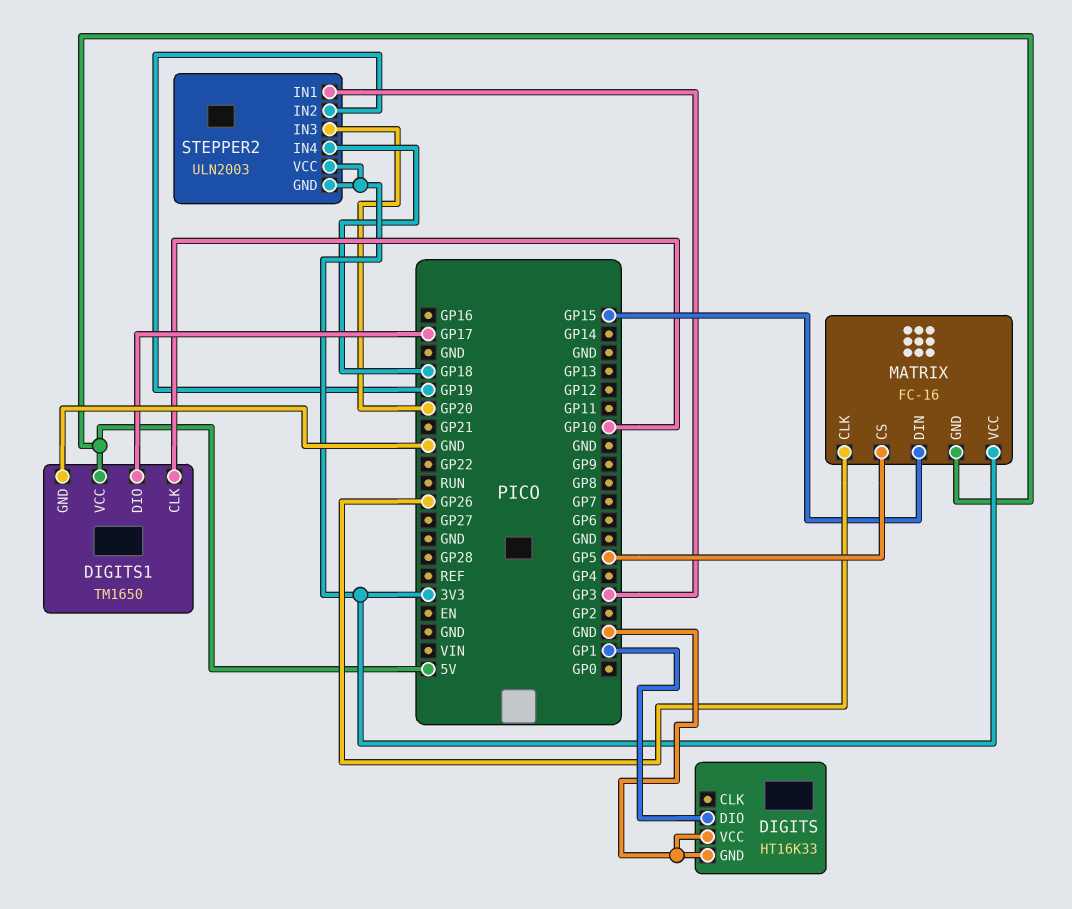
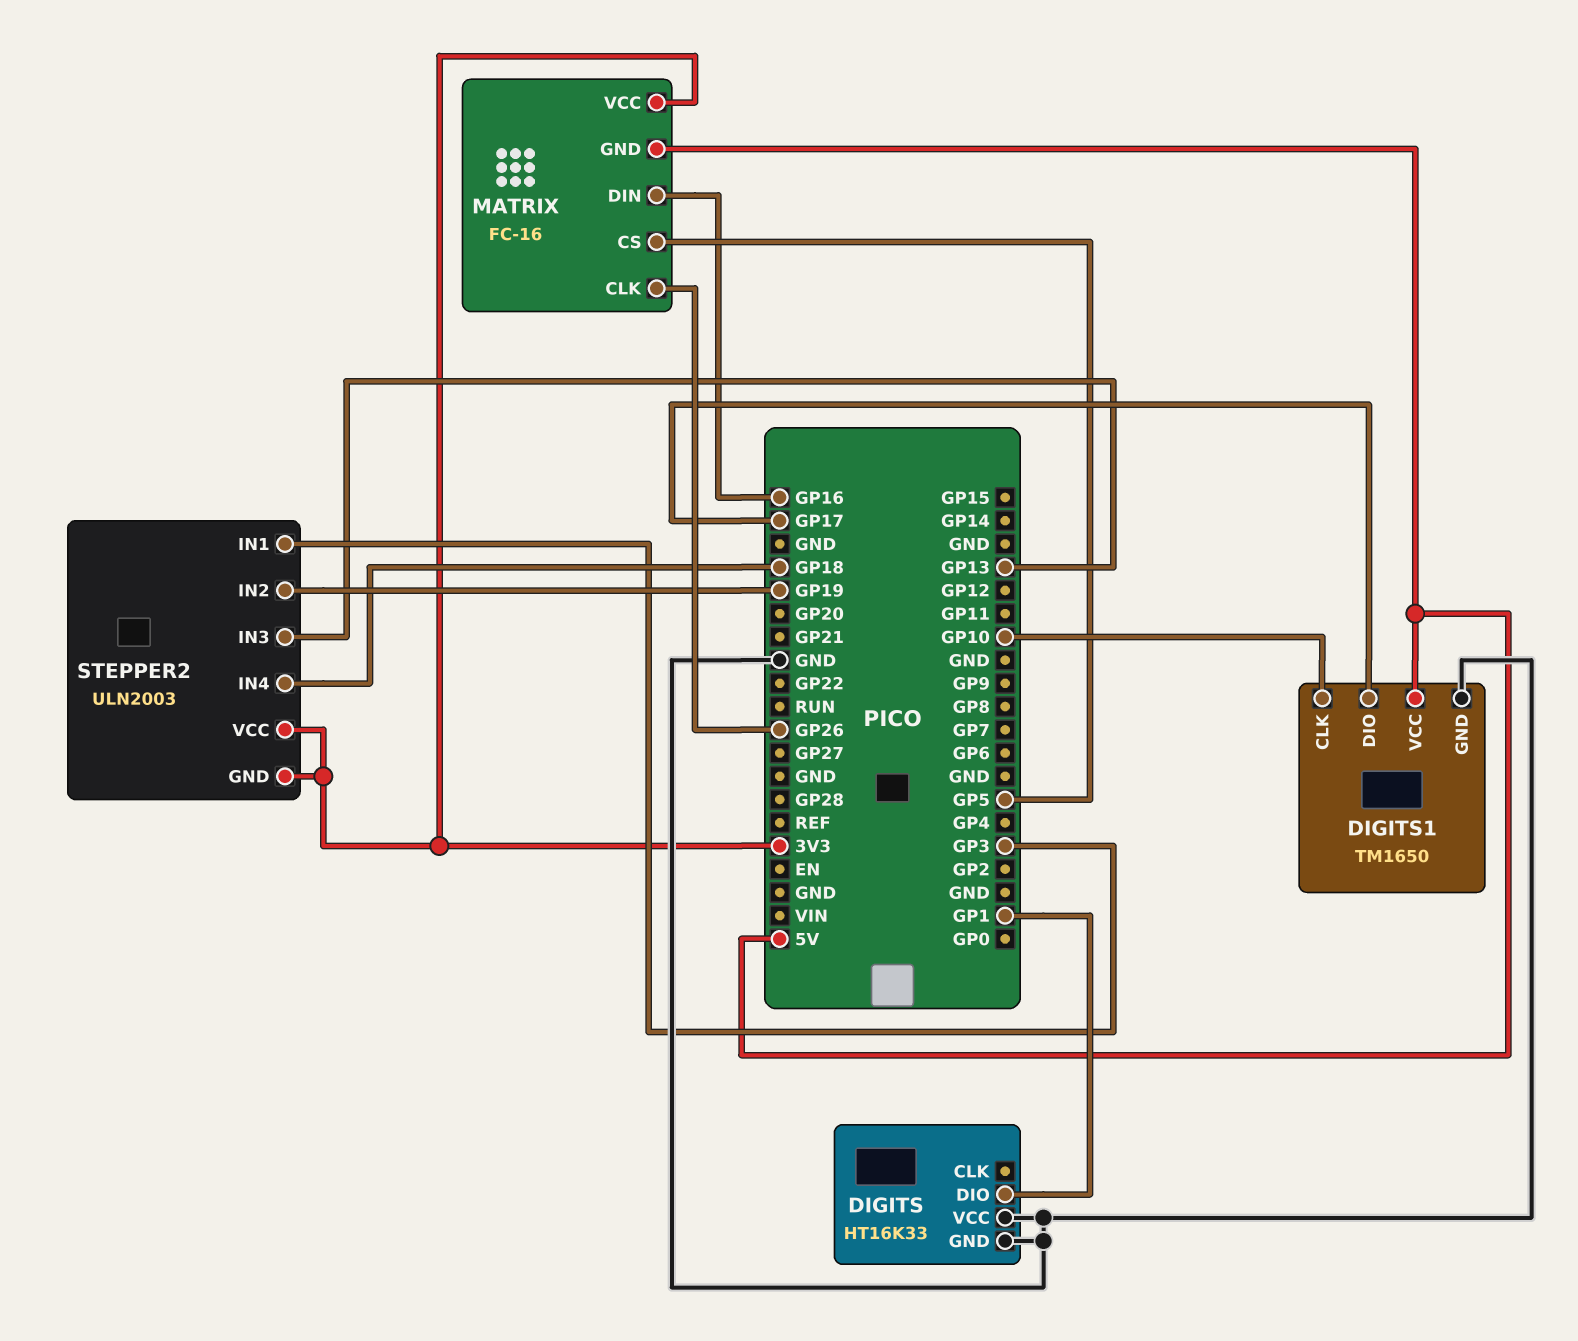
MATRIX pin DIN: GP15 -> GP16
STEPPER2 pin IN3: GP20 -> GP13

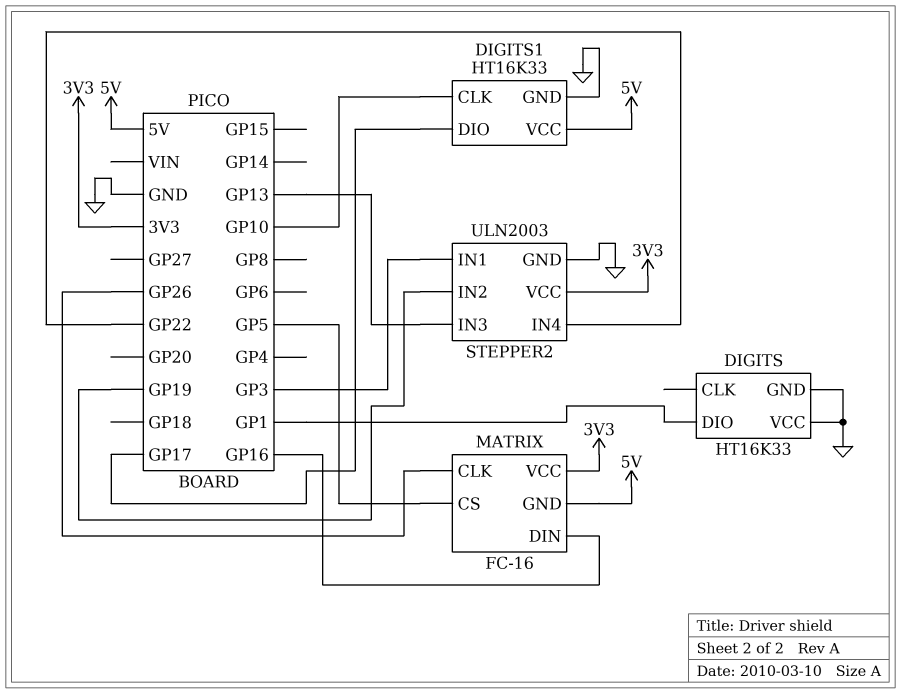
DIGITS1: TM1650 -> HT16K33
STEPPER2 pin GND: 3V3 -> GND
STEPPER2 pin IN4: GP18 -> GP22

